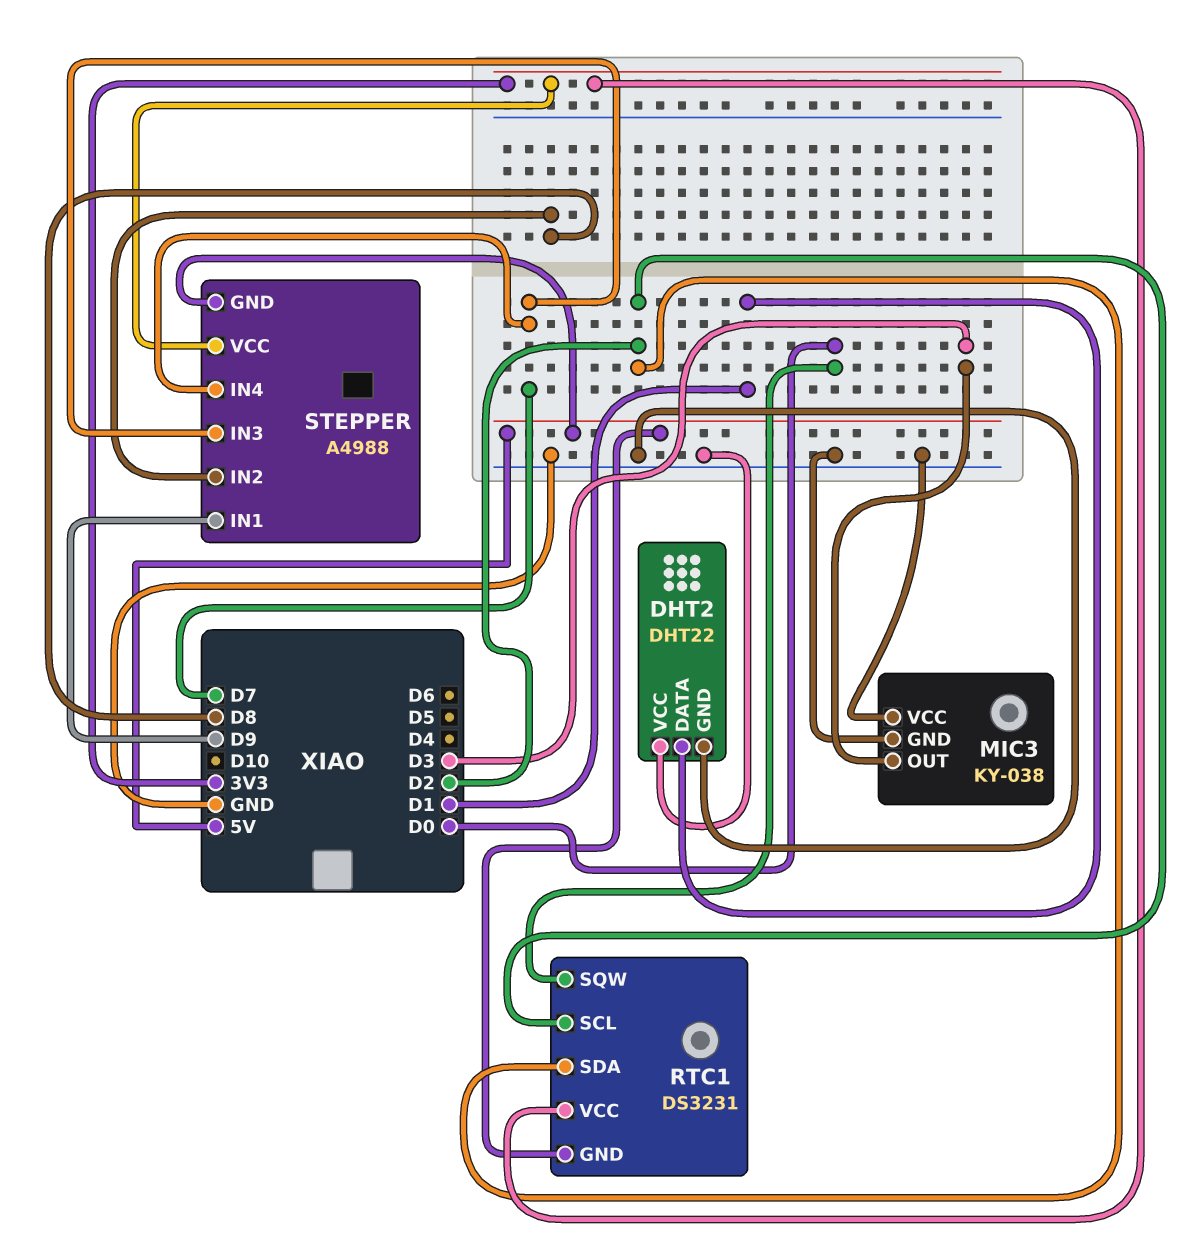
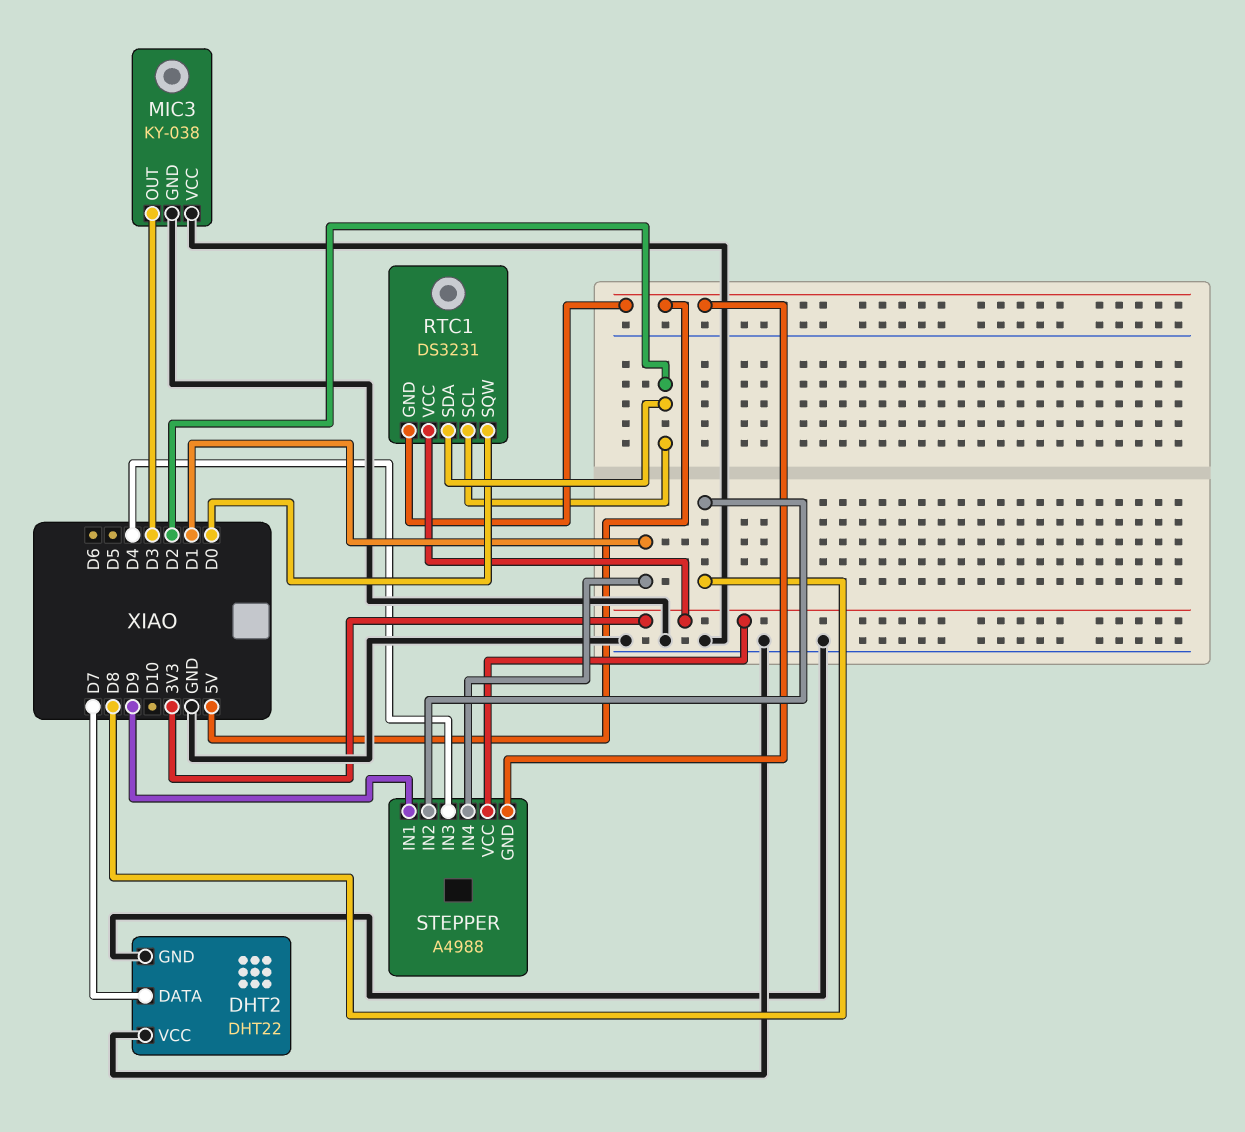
DHT2 pin DATA: D1 -> D7
STEPPER pin IN3: D7 -> D4
STEPPER pin IN4: D7 -> D1

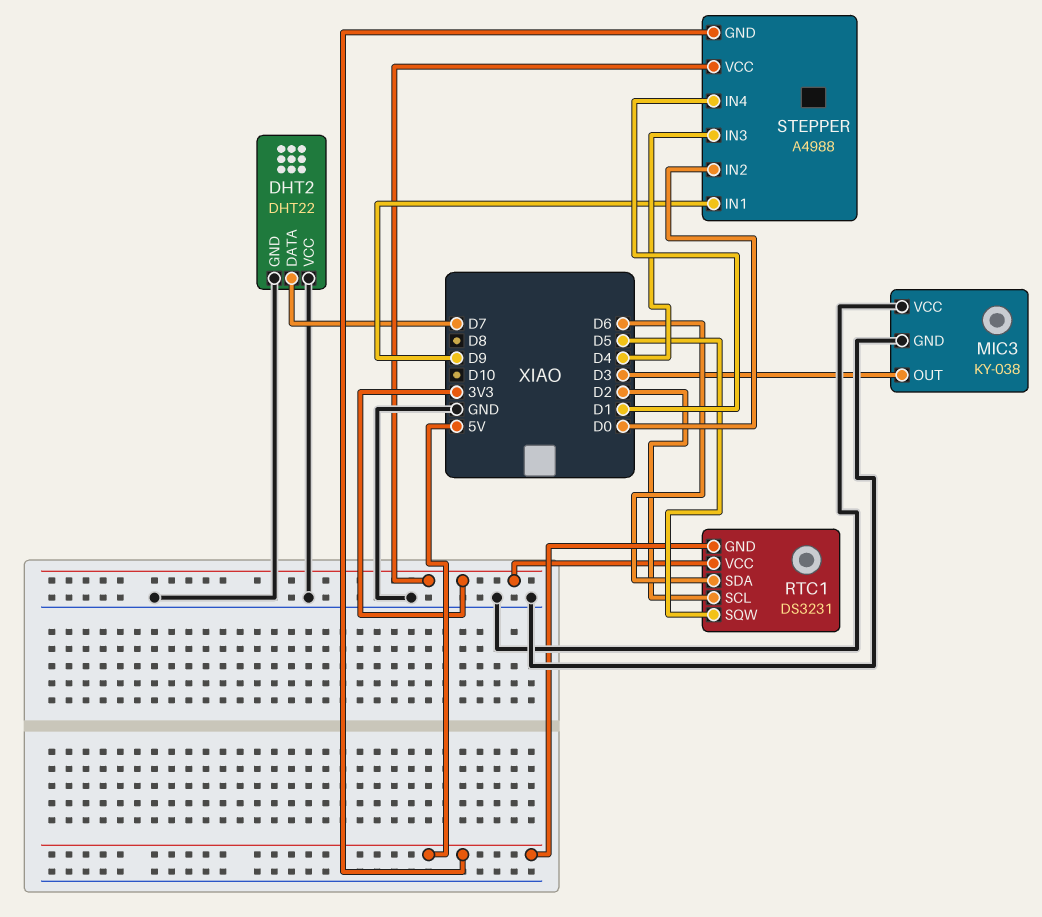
RTC1 pin SDA: D2 -> D6
RTC1 pin SQW: D0 -> D5
STEPPER pin IN2: D8 -> D0

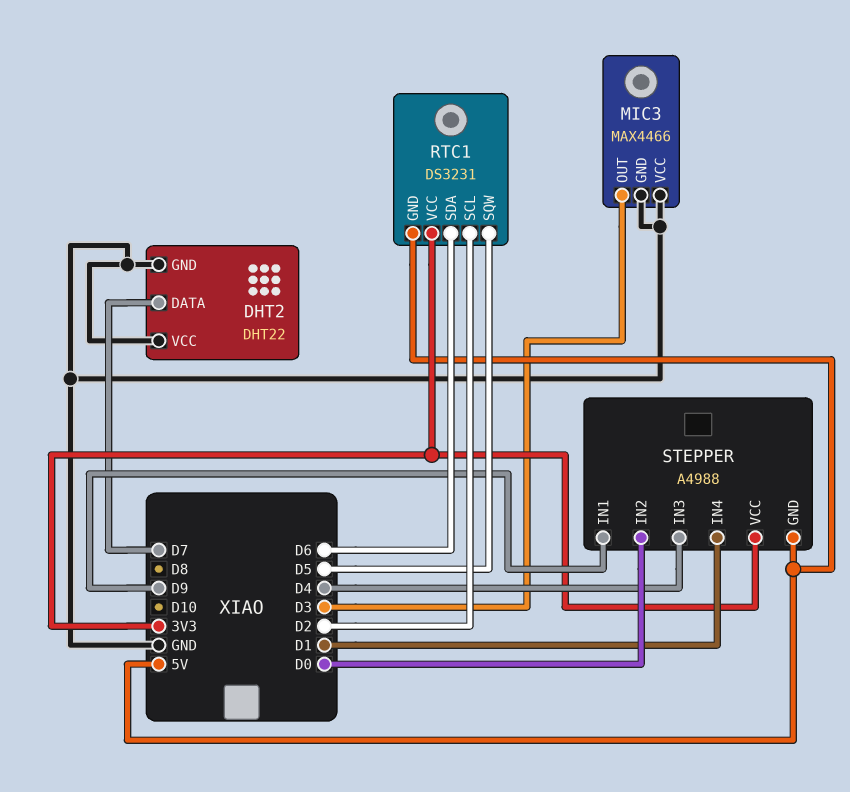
MIC3: KY-038 -> MAX4466

